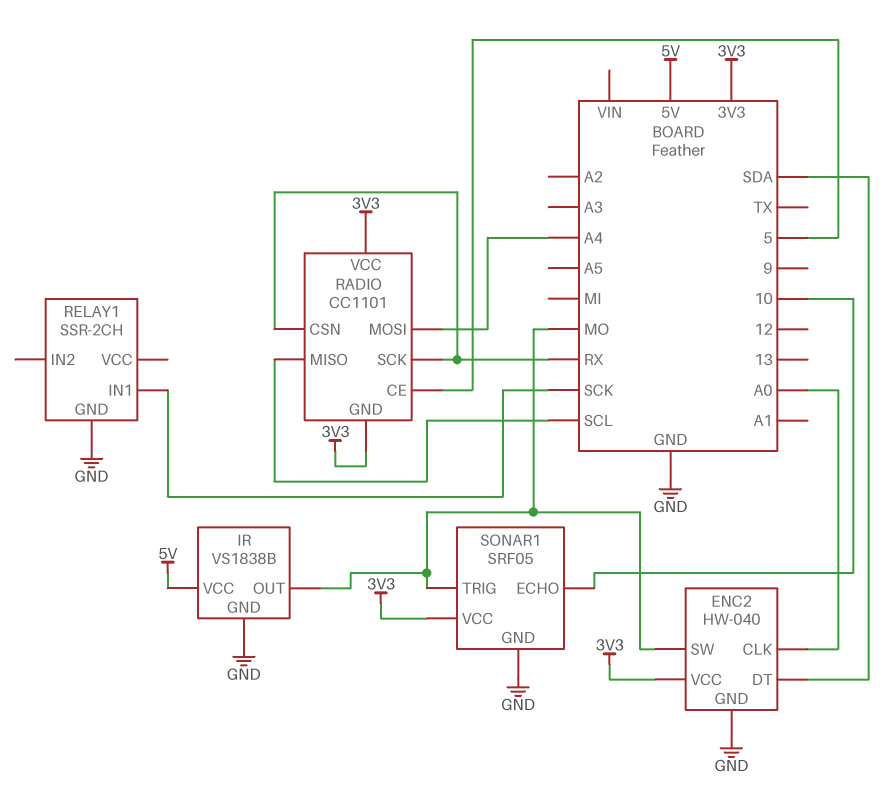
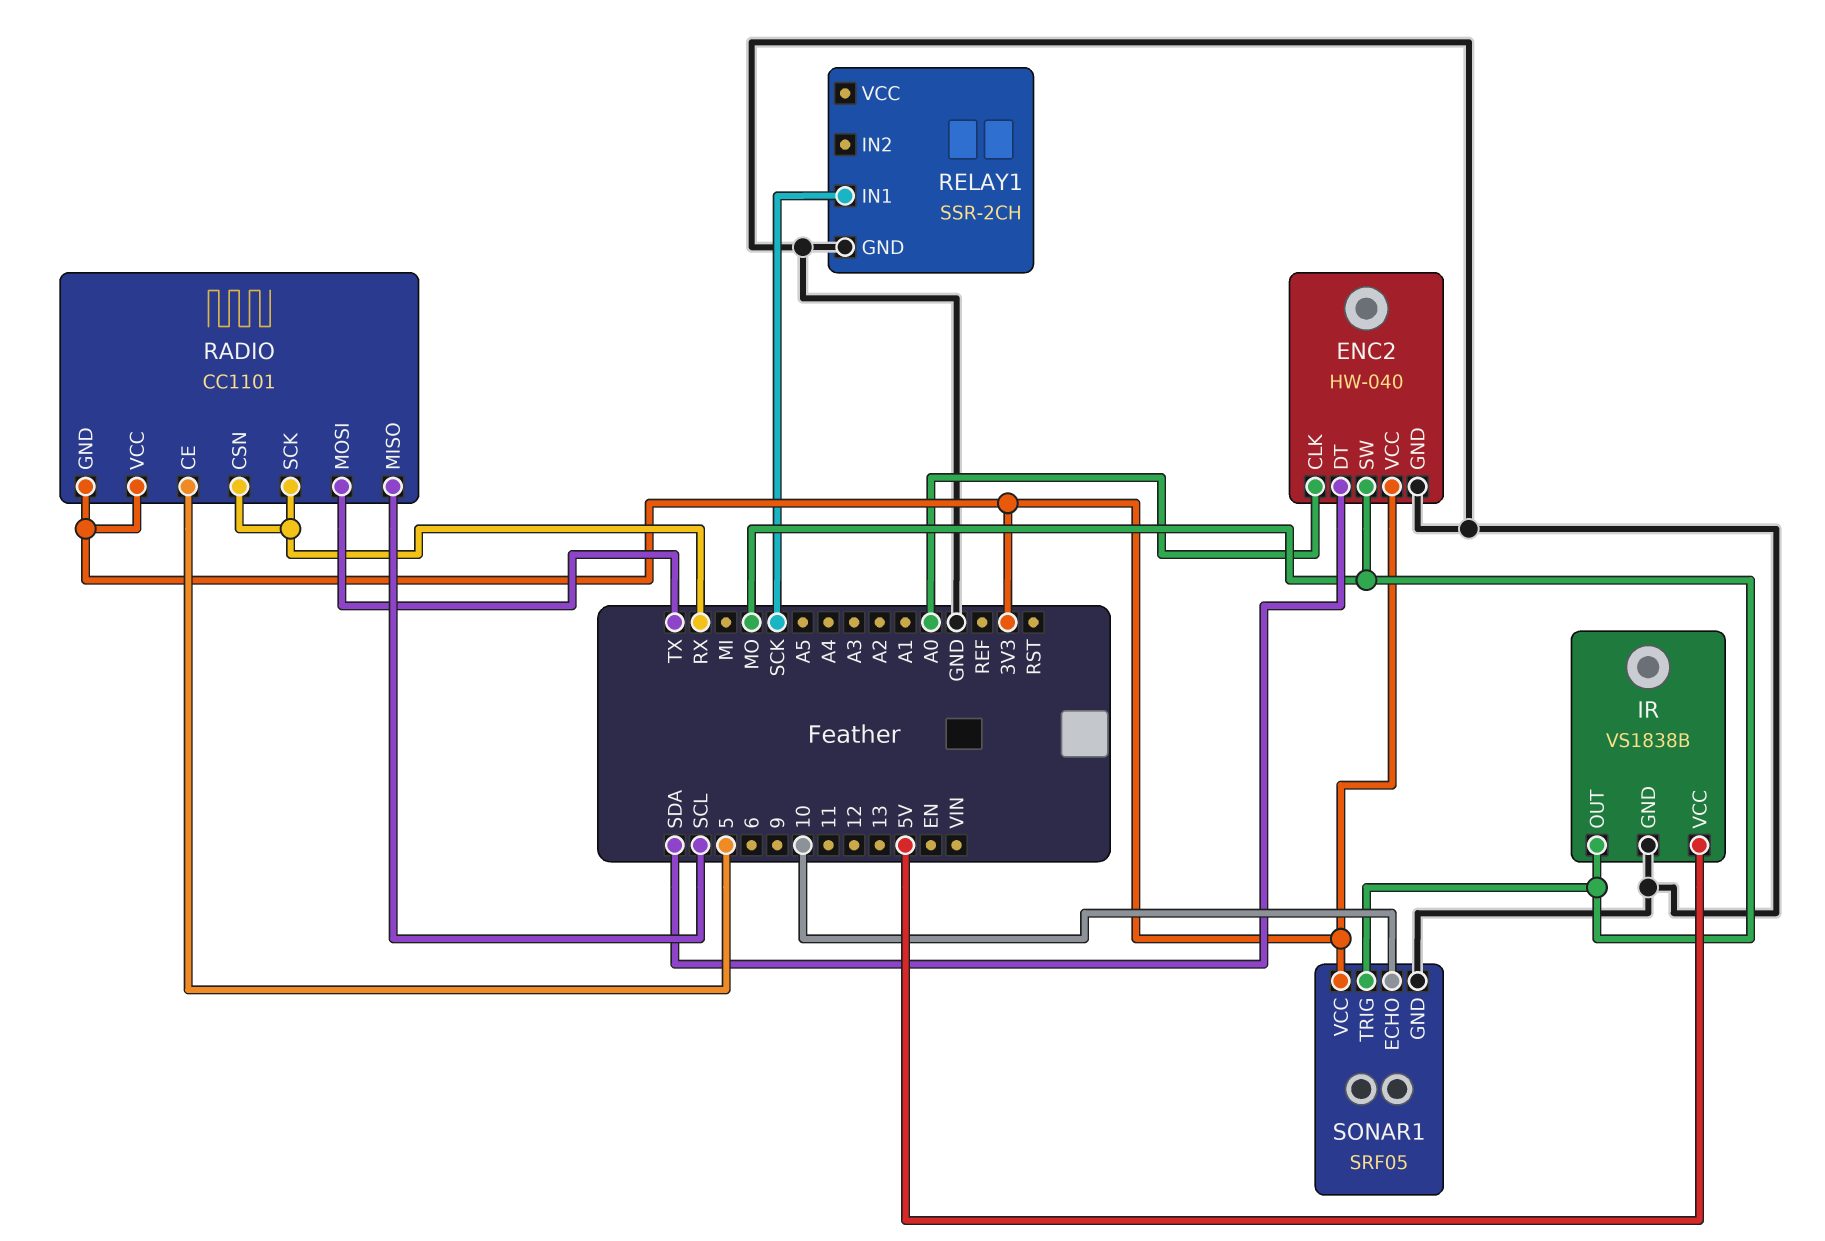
RADIO pin MOSI: A4 -> TX

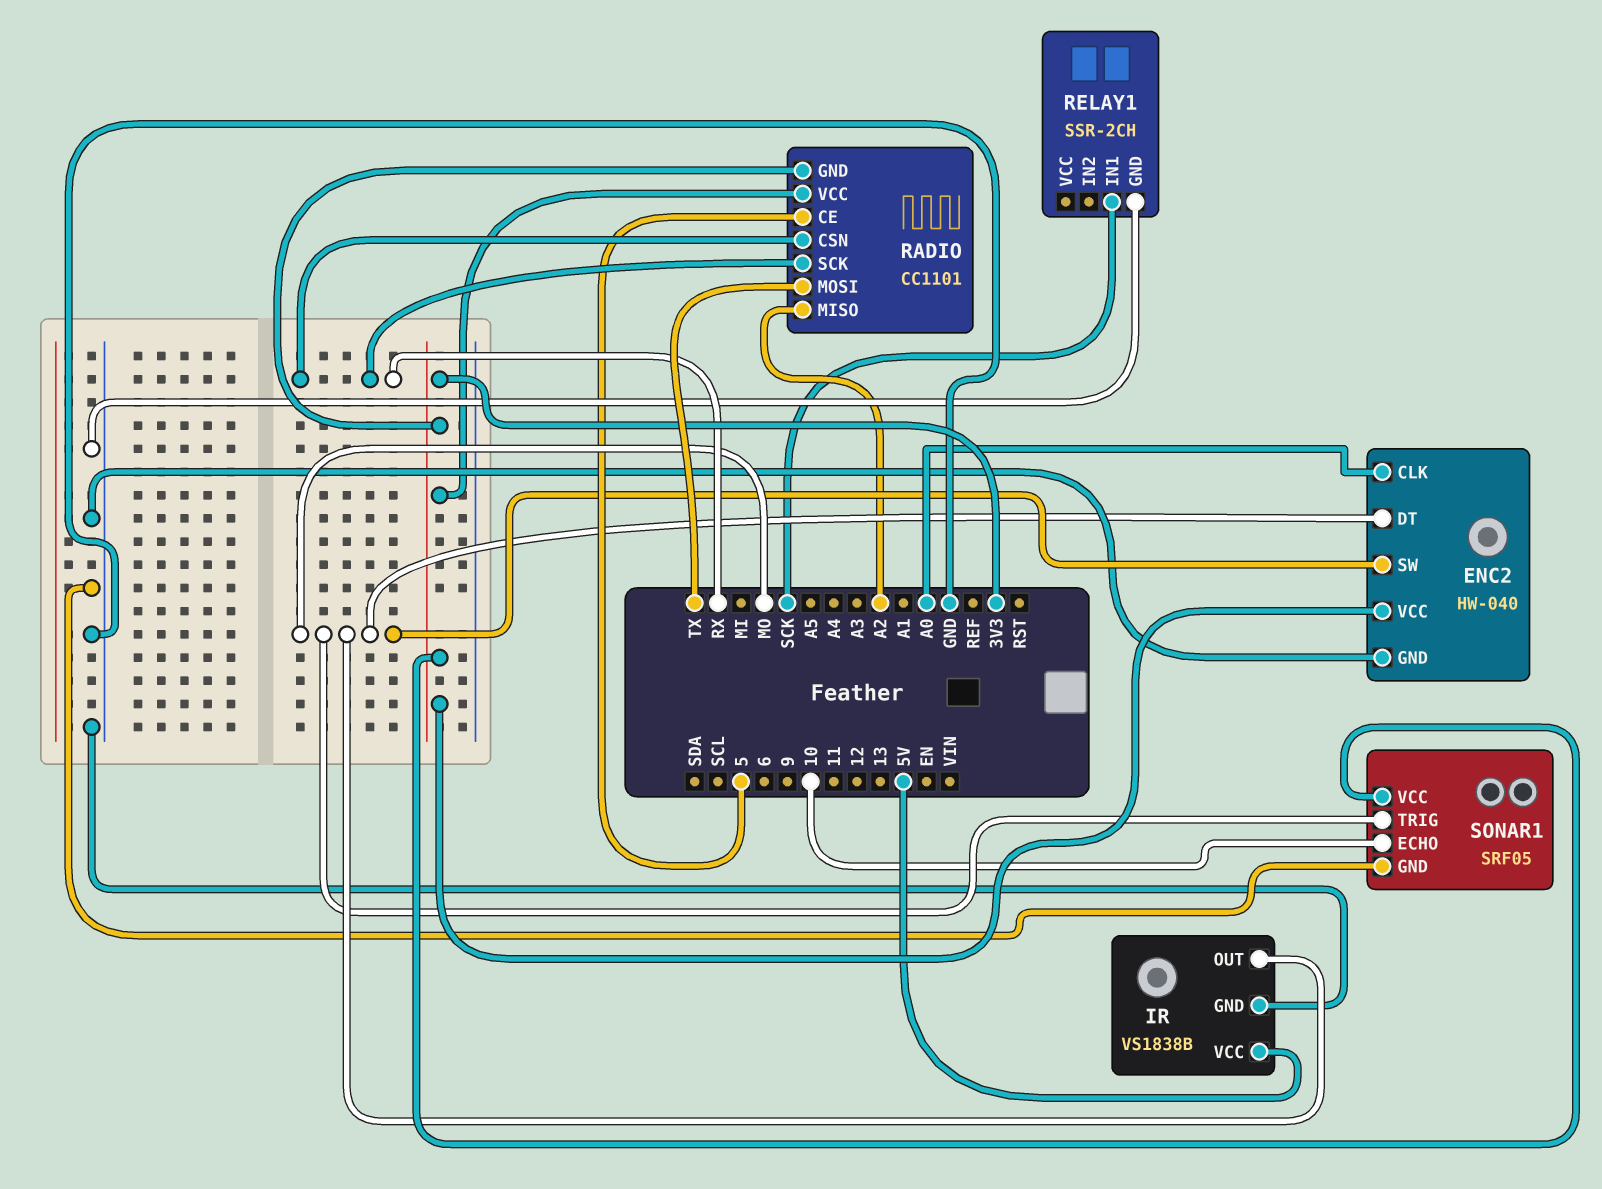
ENC2 pin DT: SDA -> MO
RADIO pin MISO: SCL -> A2

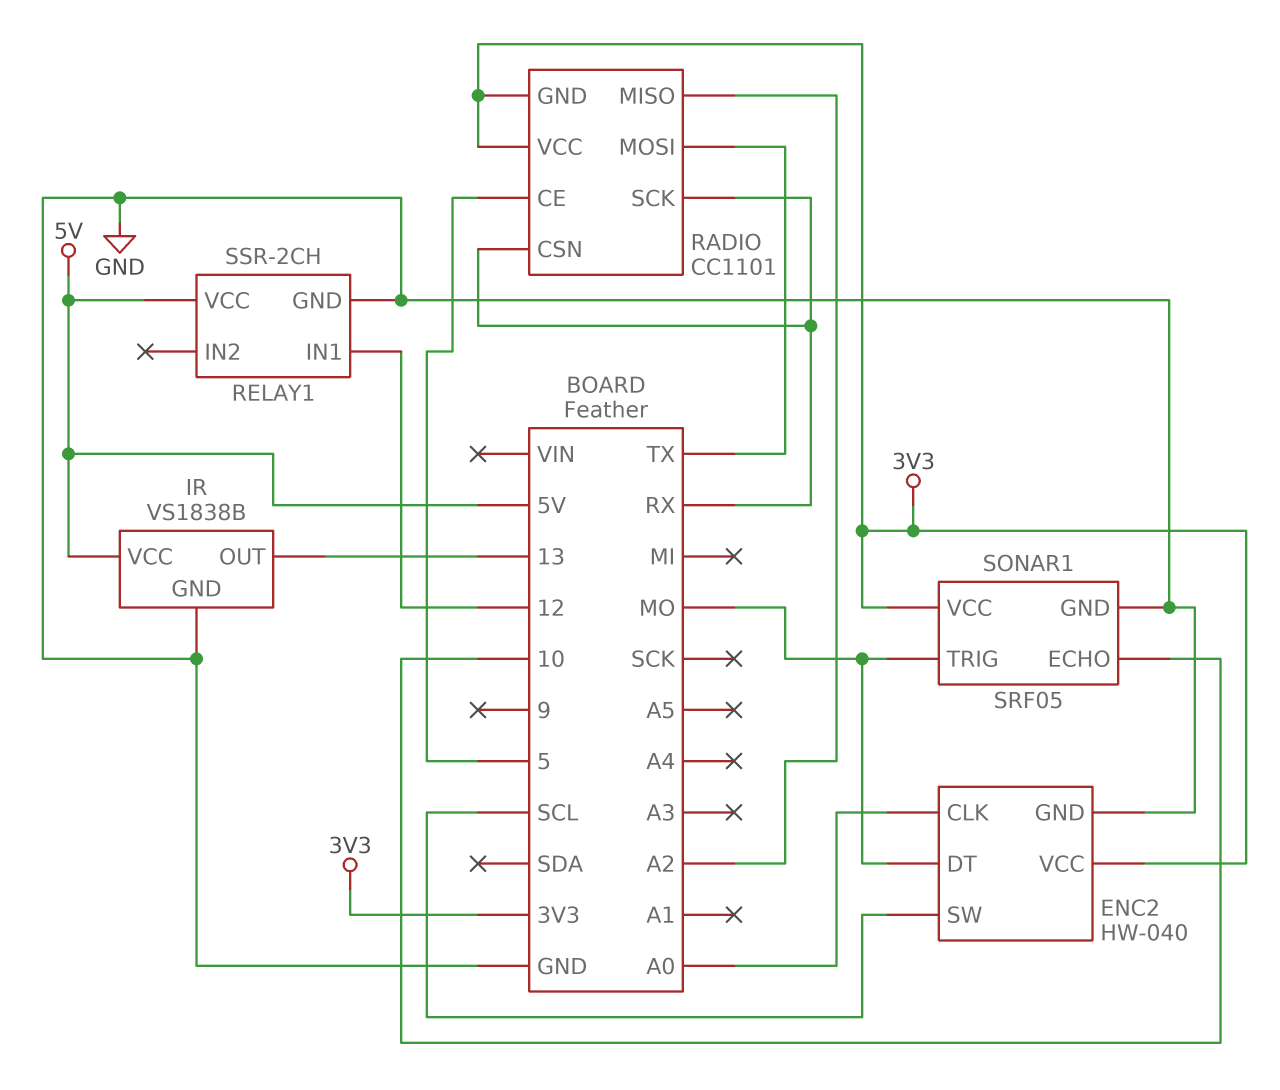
ENC2 pin SW: MO -> SCL
IR pin OUT: MO -> 13
RELAY1 pin IN1: SCK -> 12
RELAY1 pin VCC: none -> 5V

